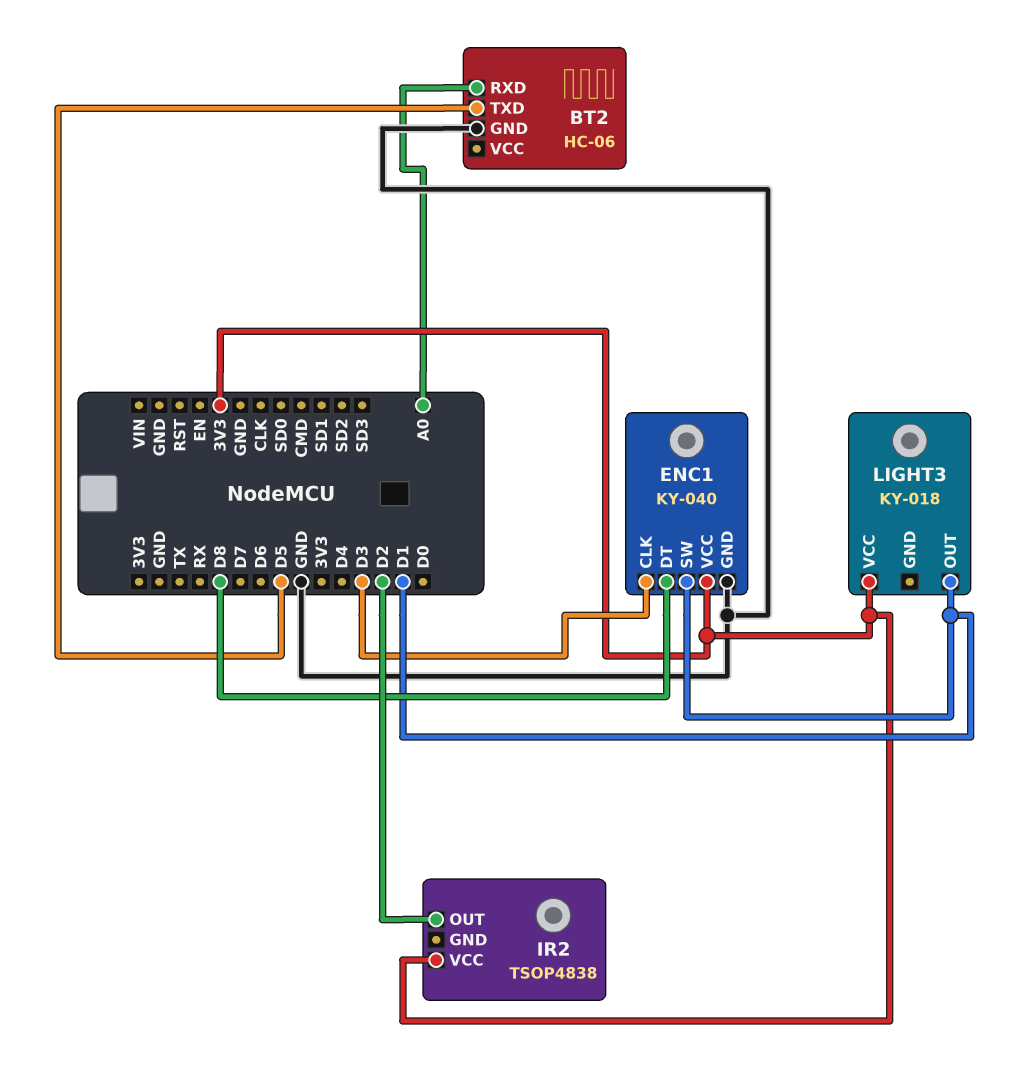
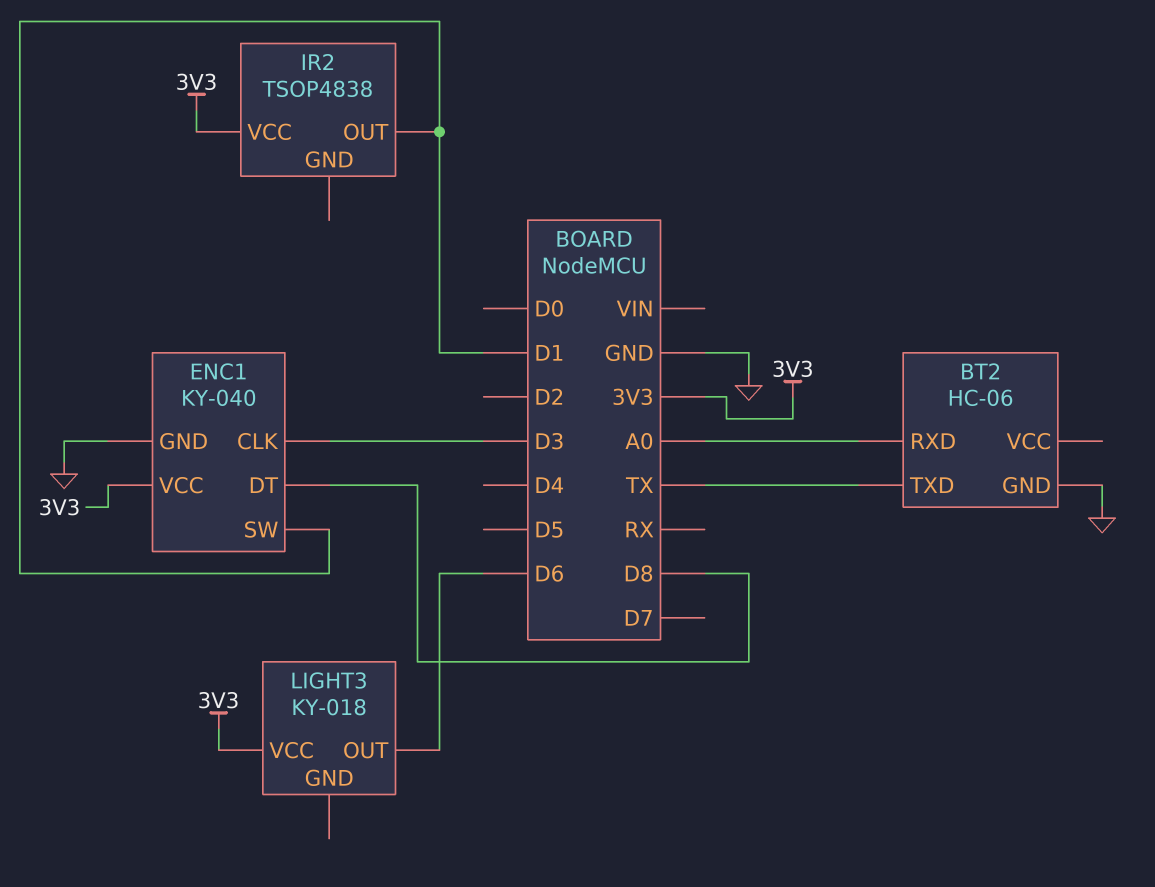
BT2 pin TXD: D5 -> TX
IR2 pin OUT: D2 -> D1
LIGHT3 pin OUT: D1 -> D6

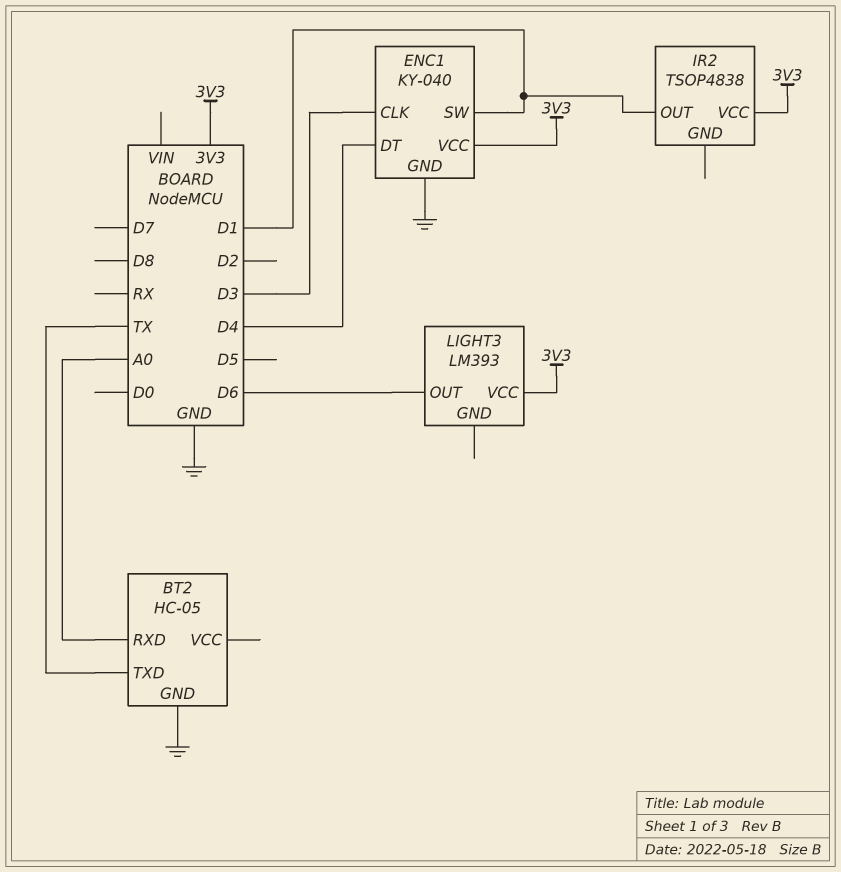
BT2: HC-06 -> HC-05
ENC1 pin DT: D8 -> D4
LIGHT3: KY-018 -> LM393

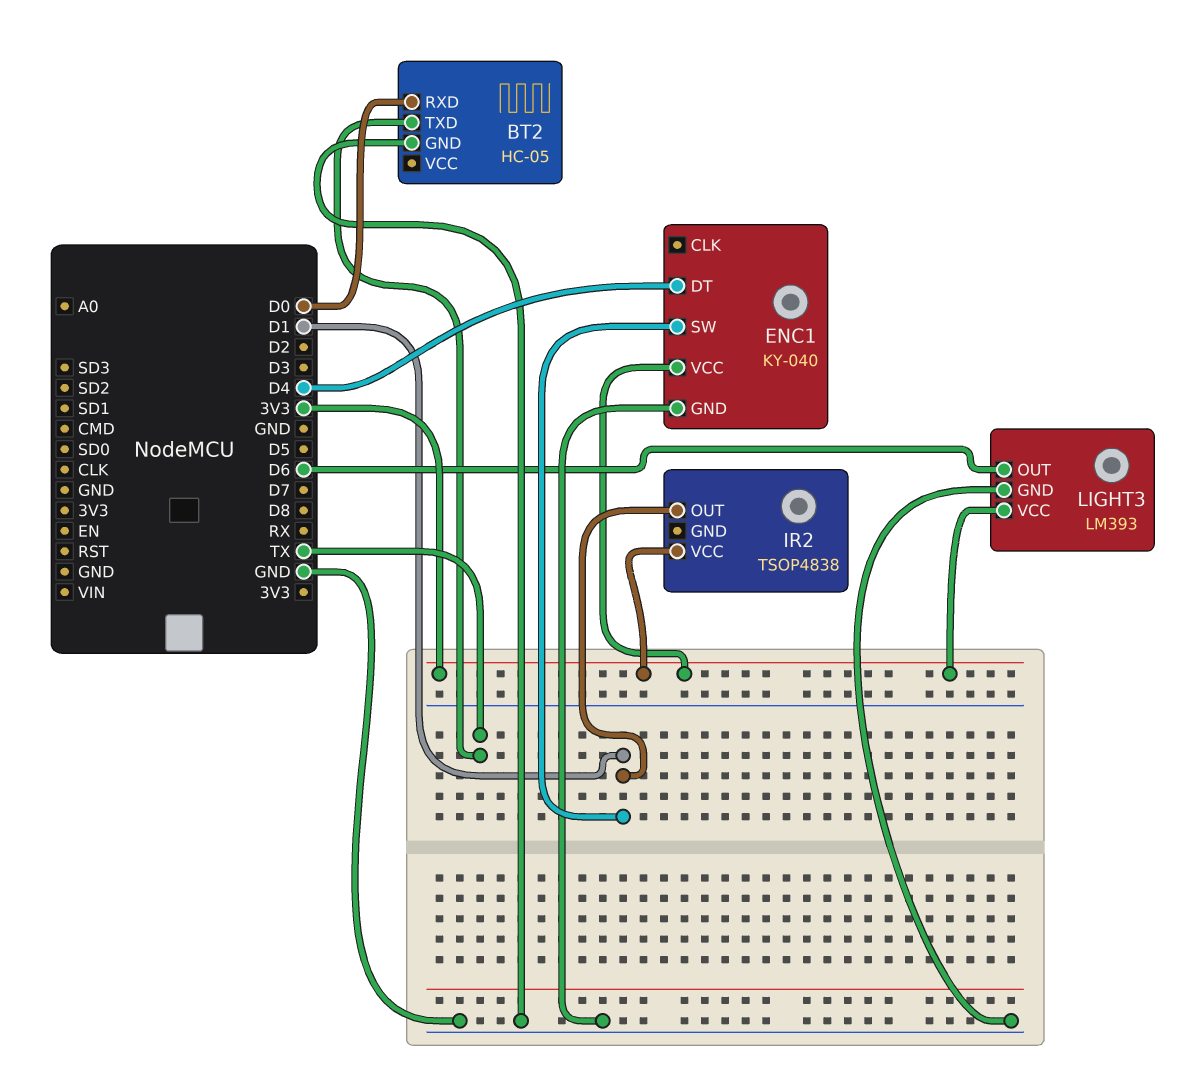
BT2 pin RXD: A0 -> D0
ENC1 pin CLK: D3 -> none
LIGHT3 pin GND: none -> GND

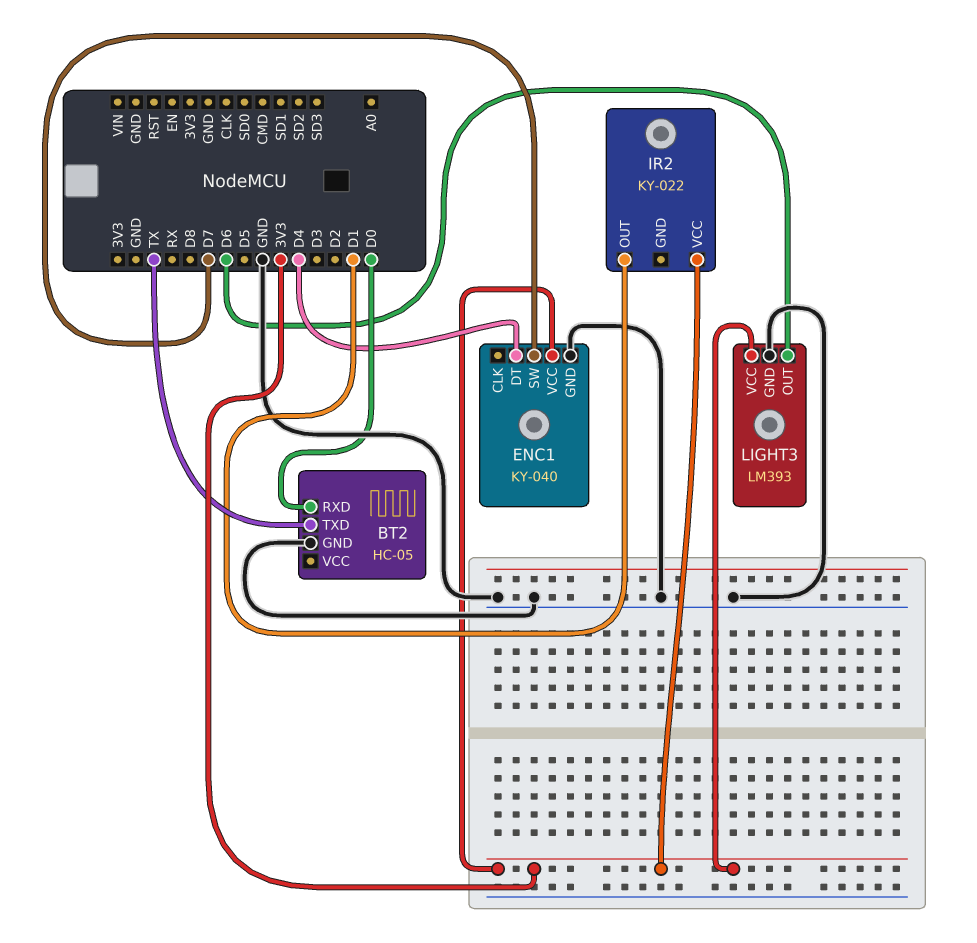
ENC1 pin SW: D1 -> D7
IR2: TSOP4838 -> KY-022

